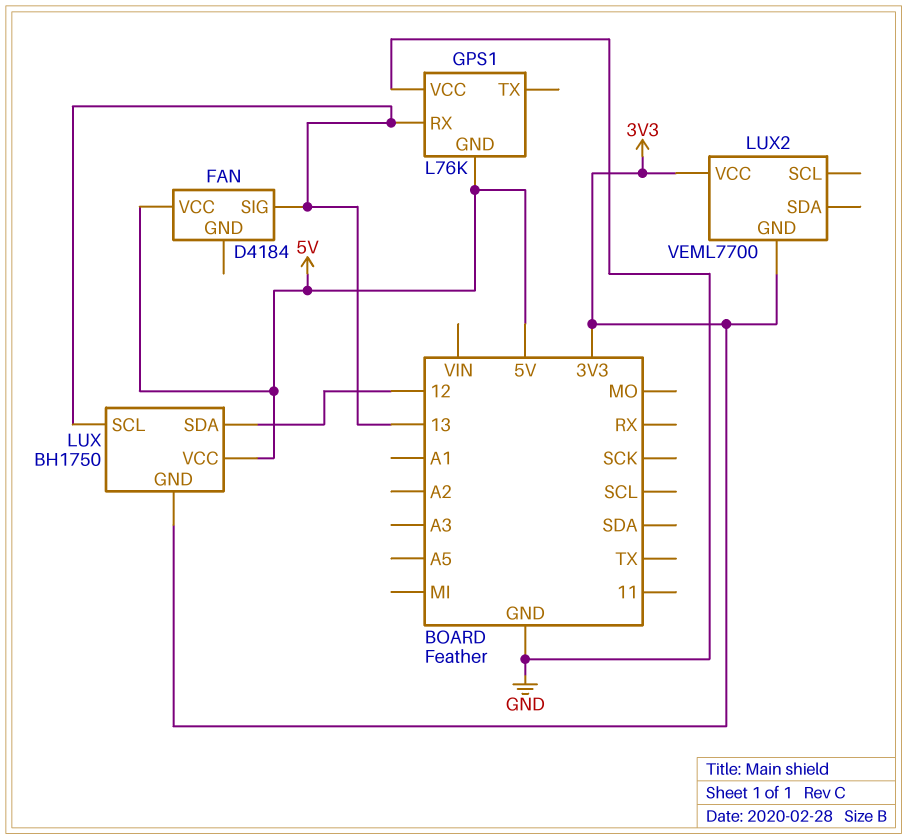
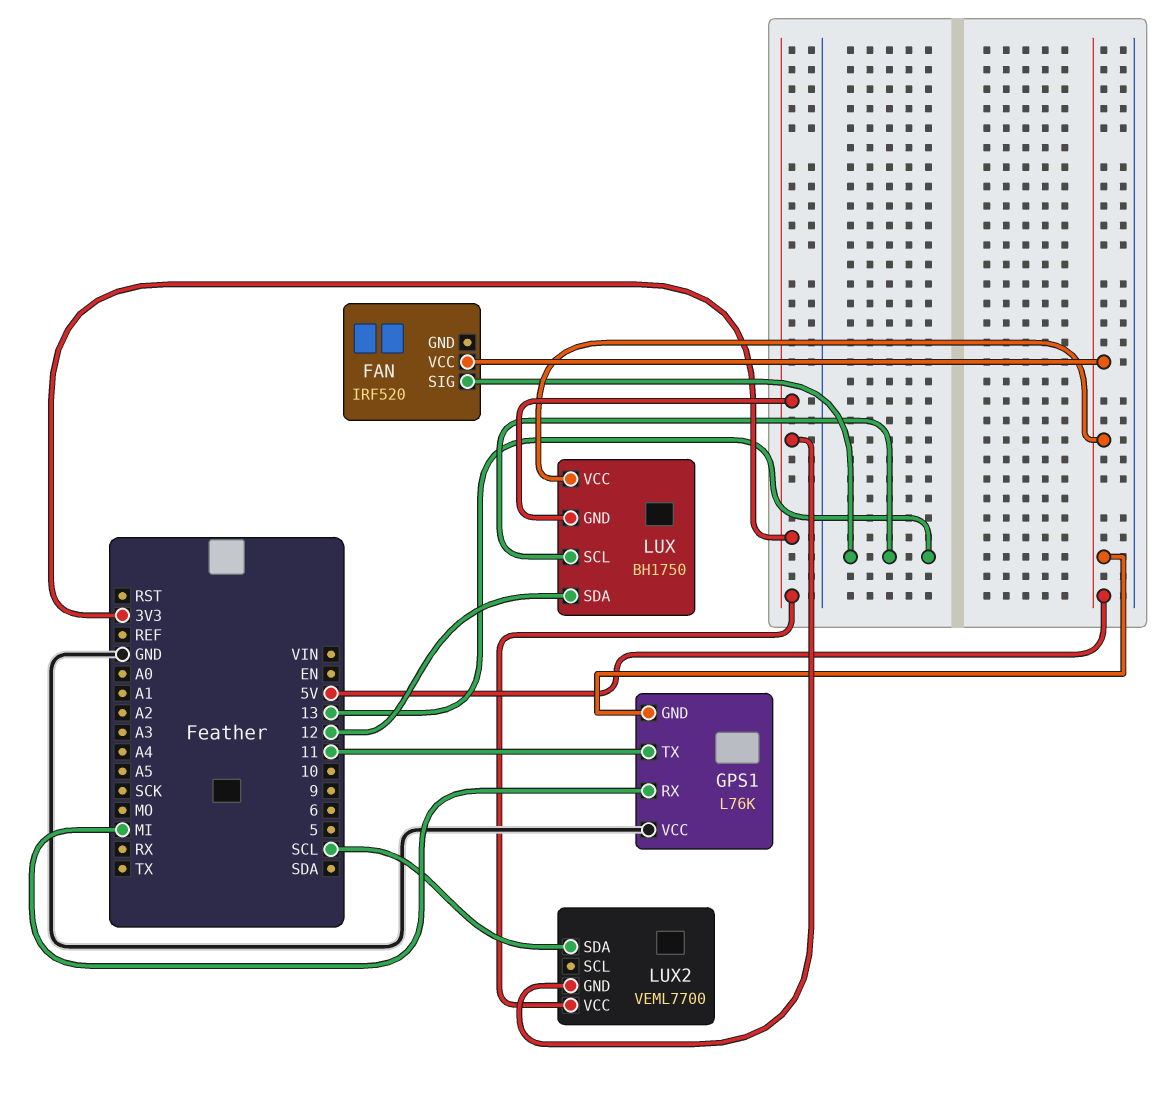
FAN: D4184 -> IRF520
GPS1 pin RX: 13 -> MI
GPS1 pin TX: none -> 11
LUX2 pin SDA: none -> SCL

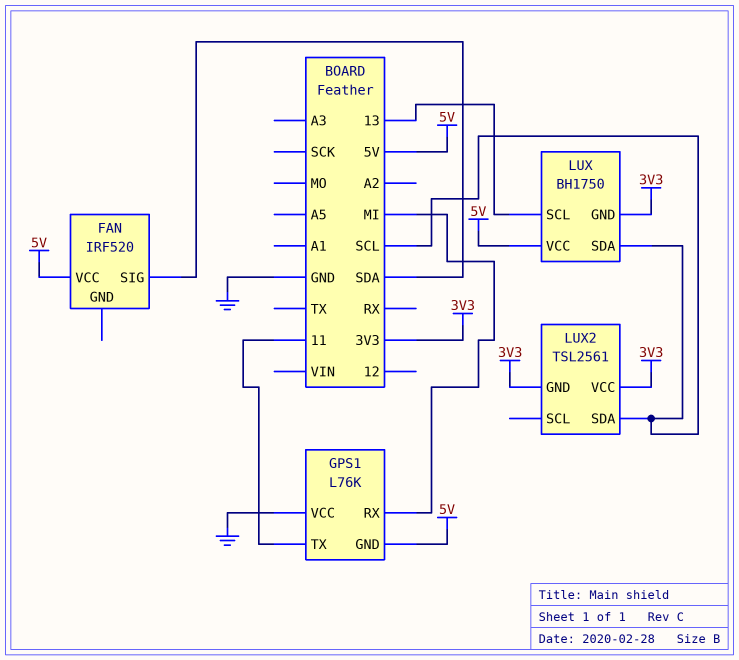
FAN pin SIG: 13 -> SDA
LUX pin SDA: 12 -> SCL
LUX2: VEML7700 -> TSL2561

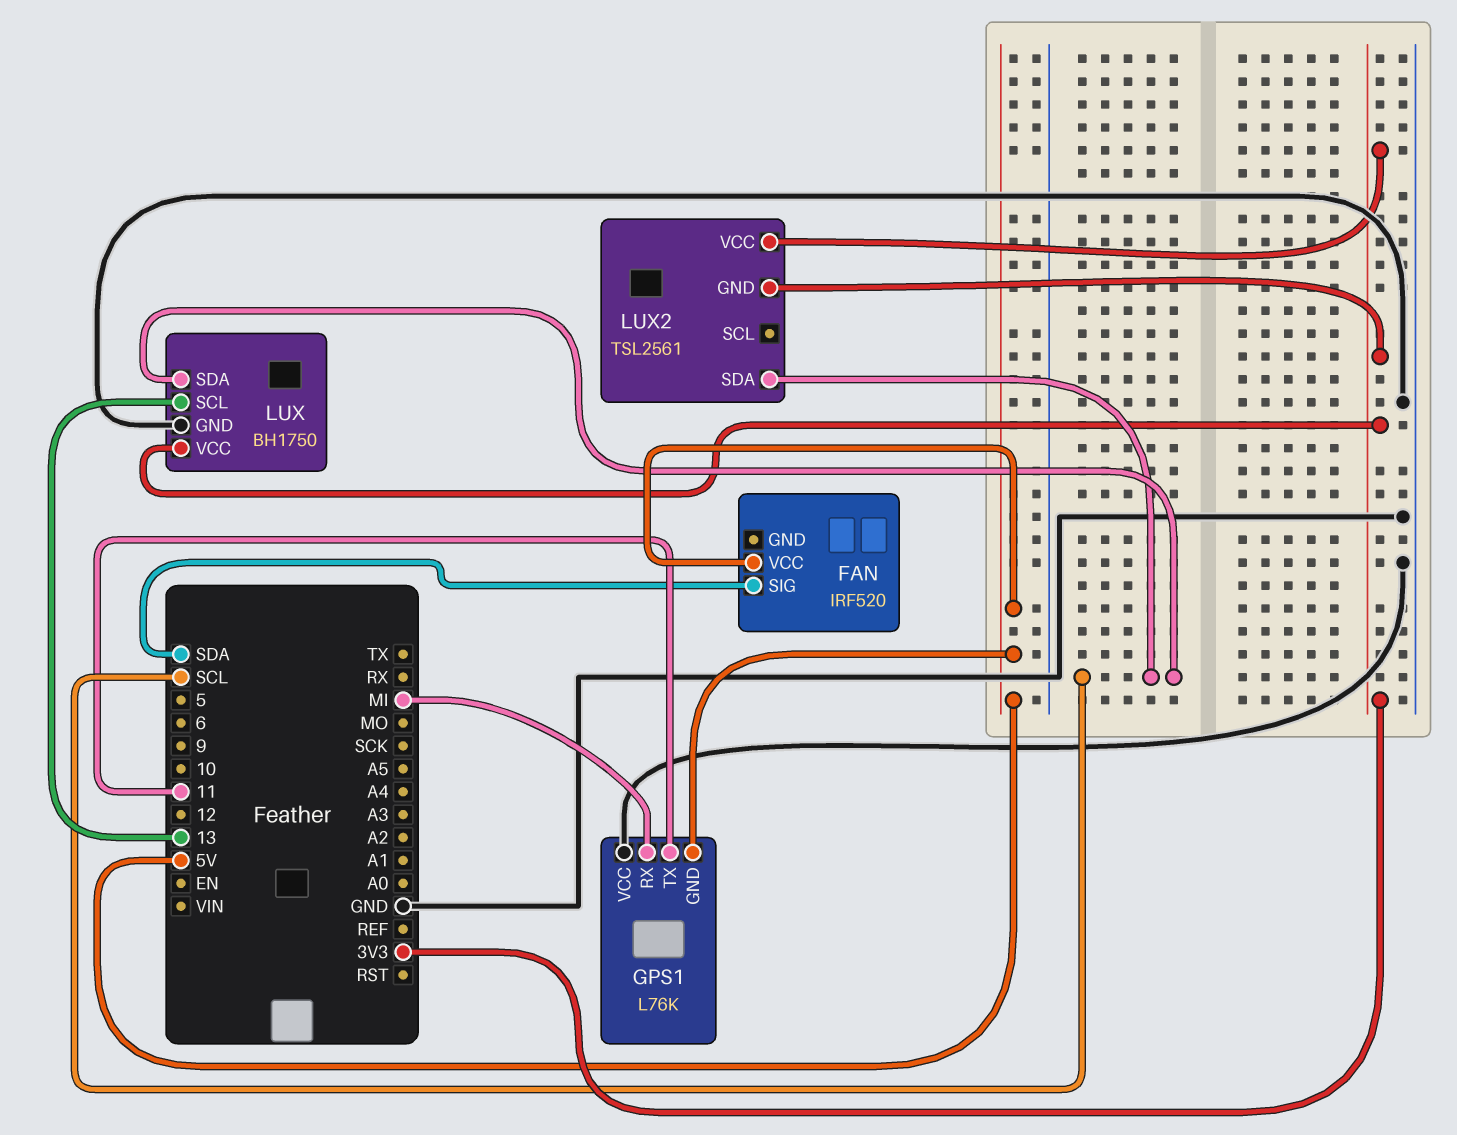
LUX pin GND: 3V3 -> GND
LUX pin VCC: 5V -> 3V3

